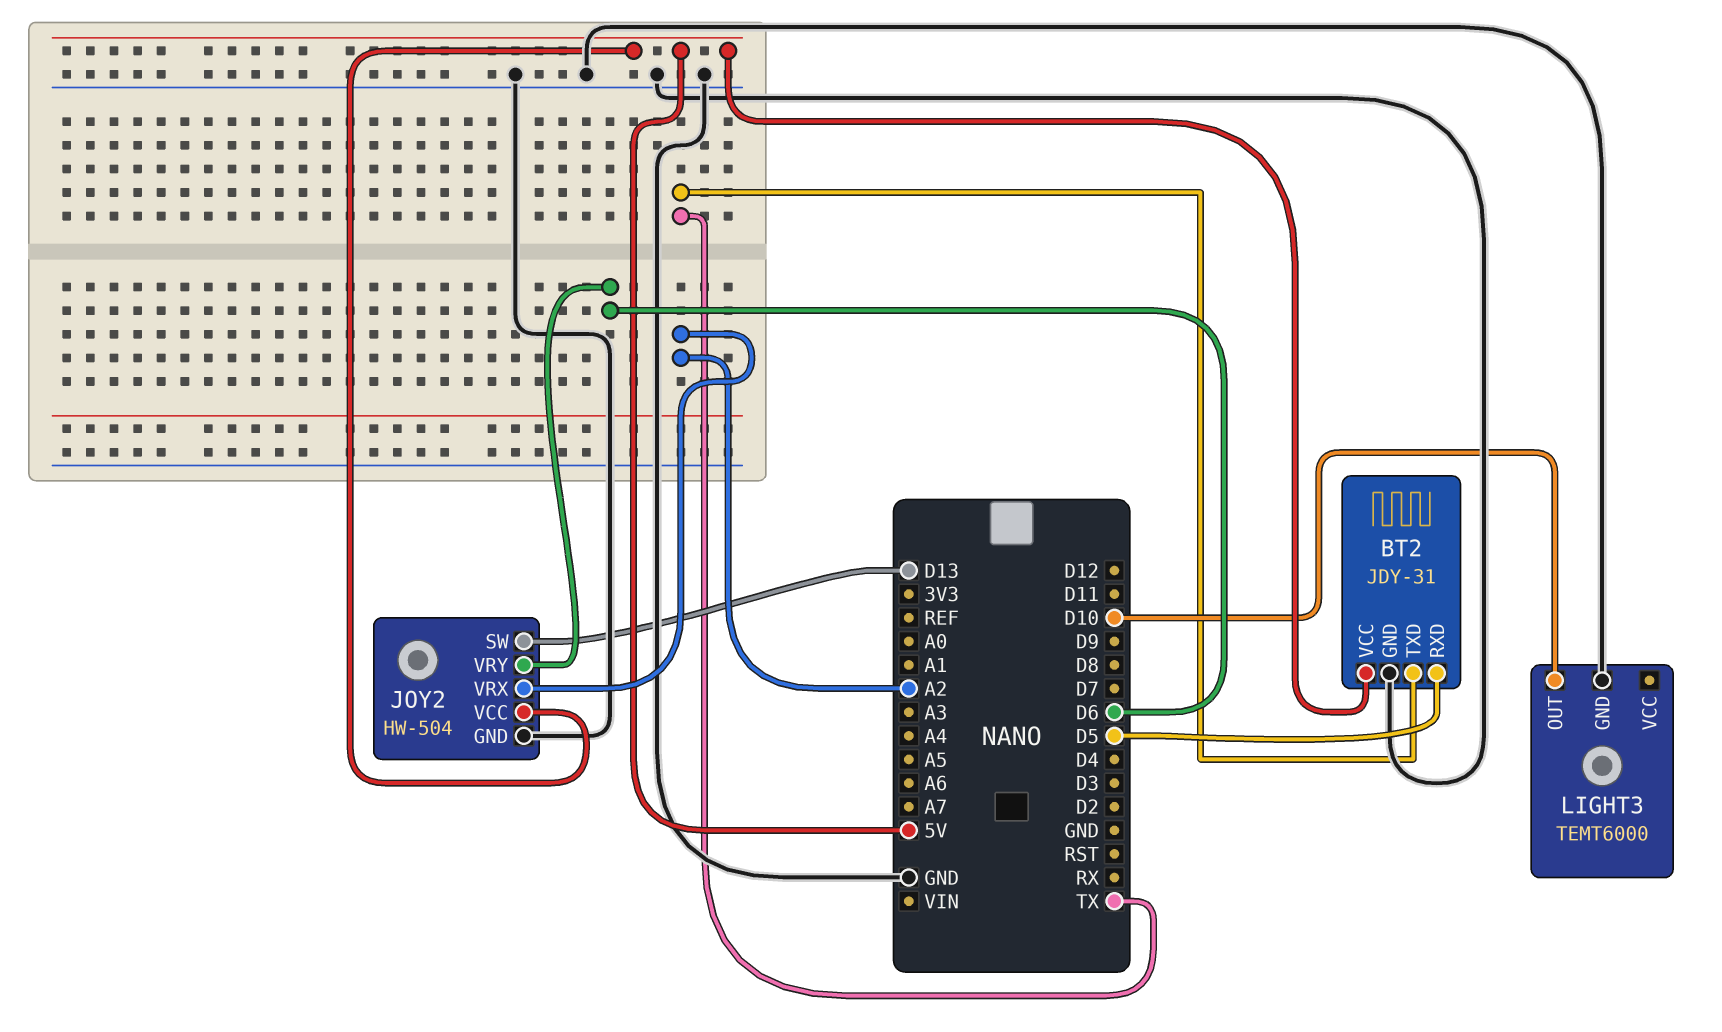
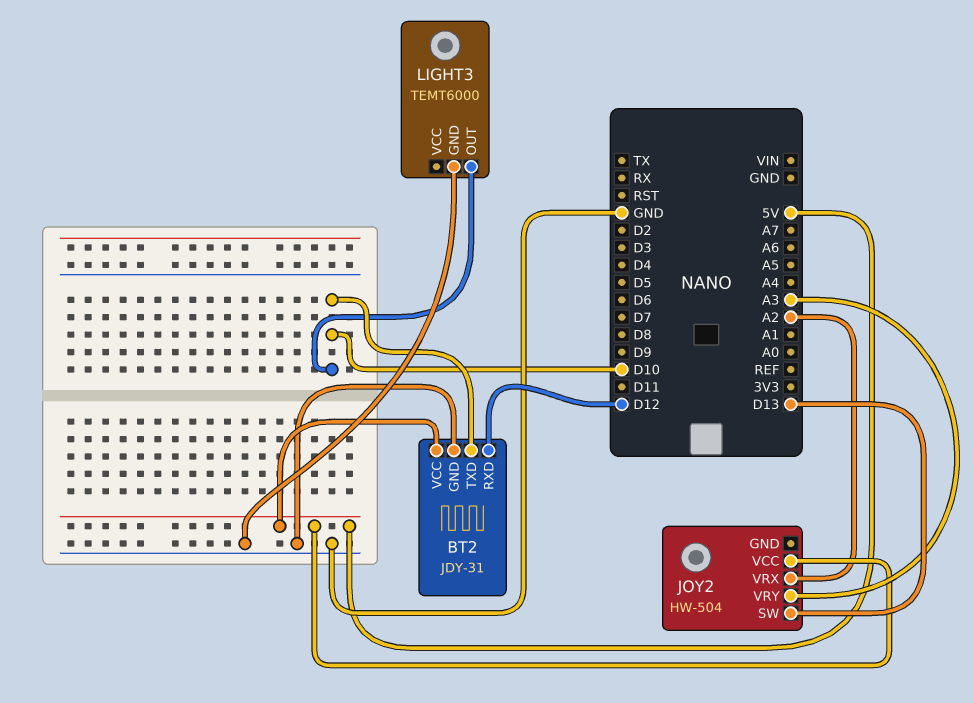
BT2 pin RXD: D5 -> D12
BT2 pin TXD: TX -> D10
JOY2 pin GND: GND -> none
JOY2 pin VRY: D6 -> A3

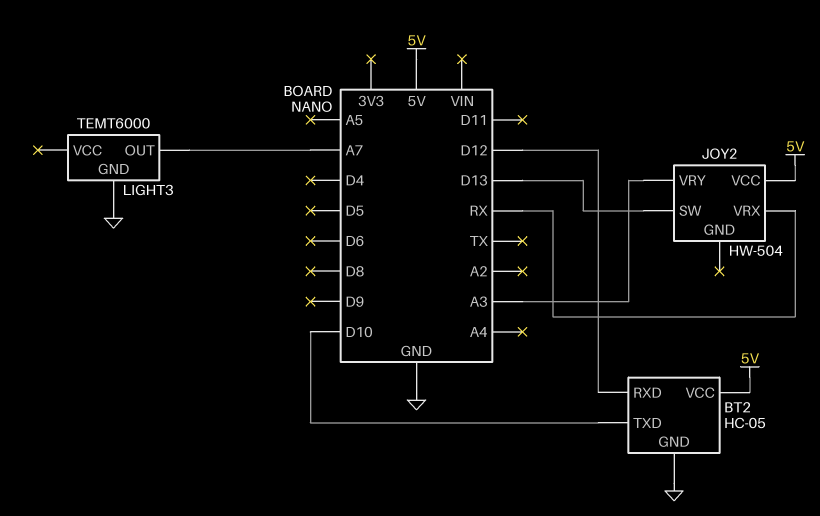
BT2: JDY-31 -> HC-05
JOY2 pin VRX: A2 -> RX
LIGHT3 pin OUT: D10 -> A7

